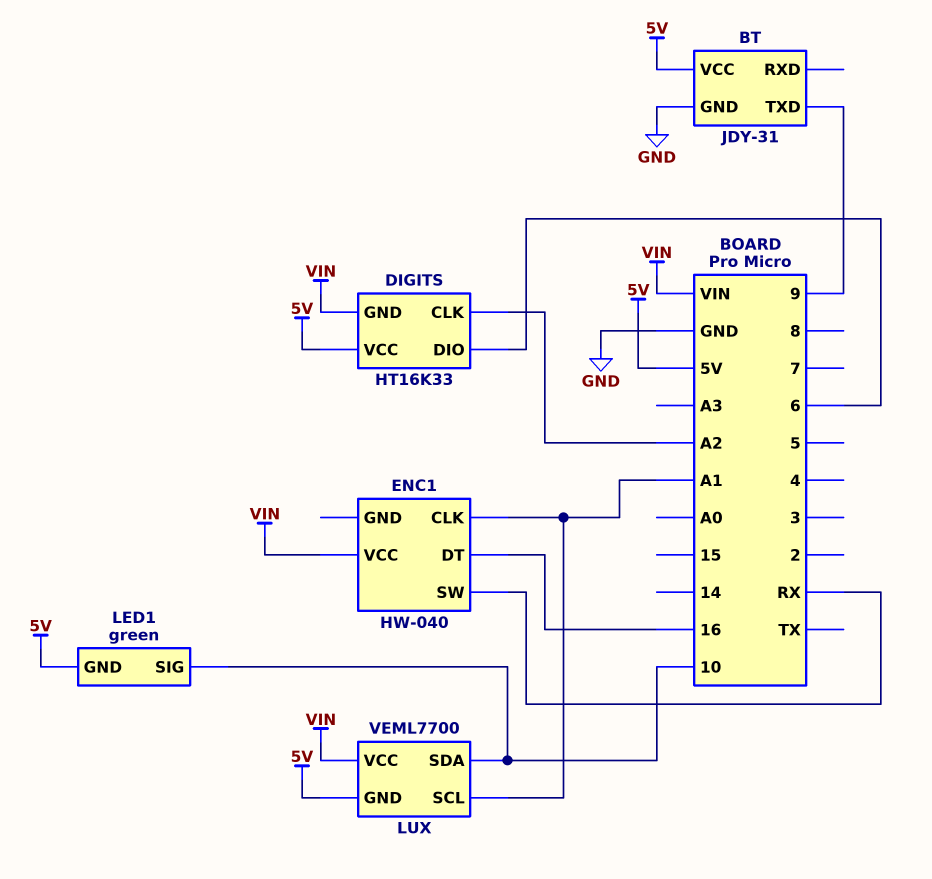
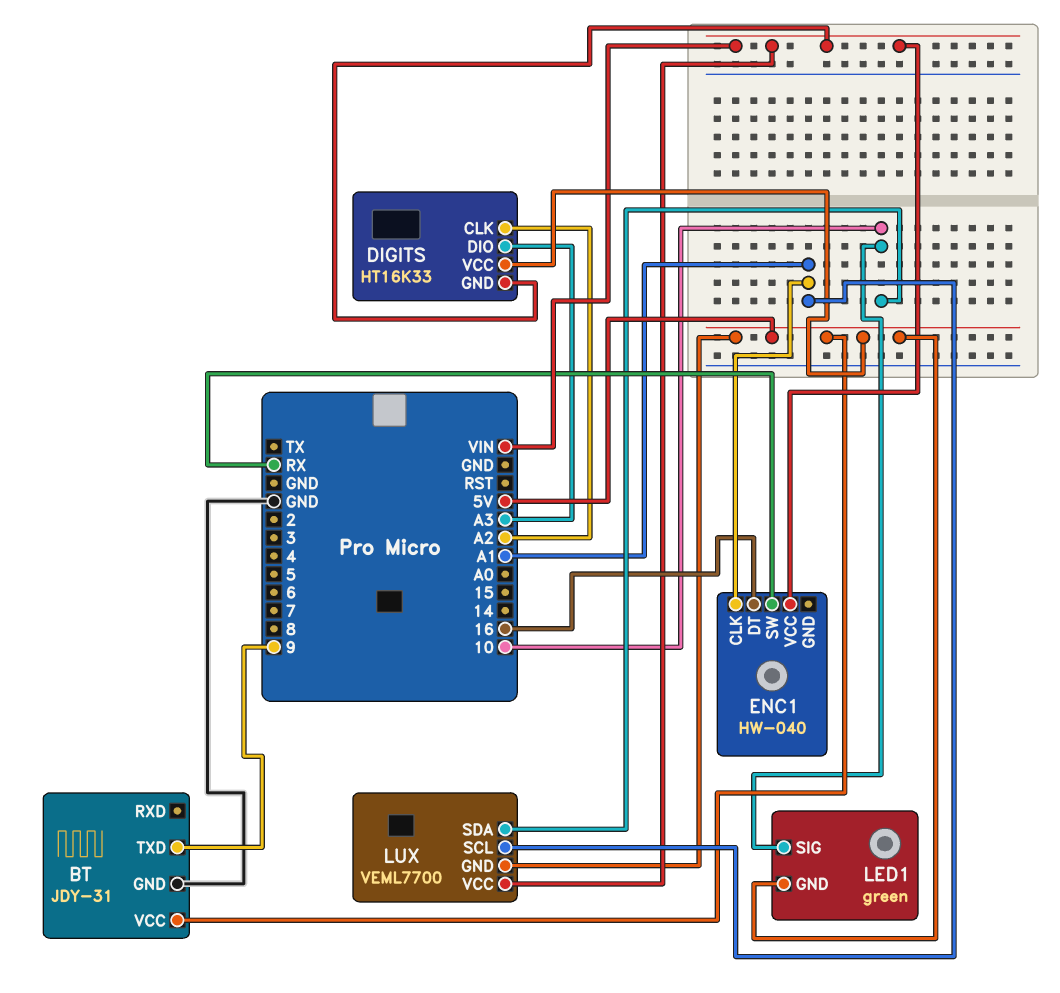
DIGITS pin DIO: 6 -> A3

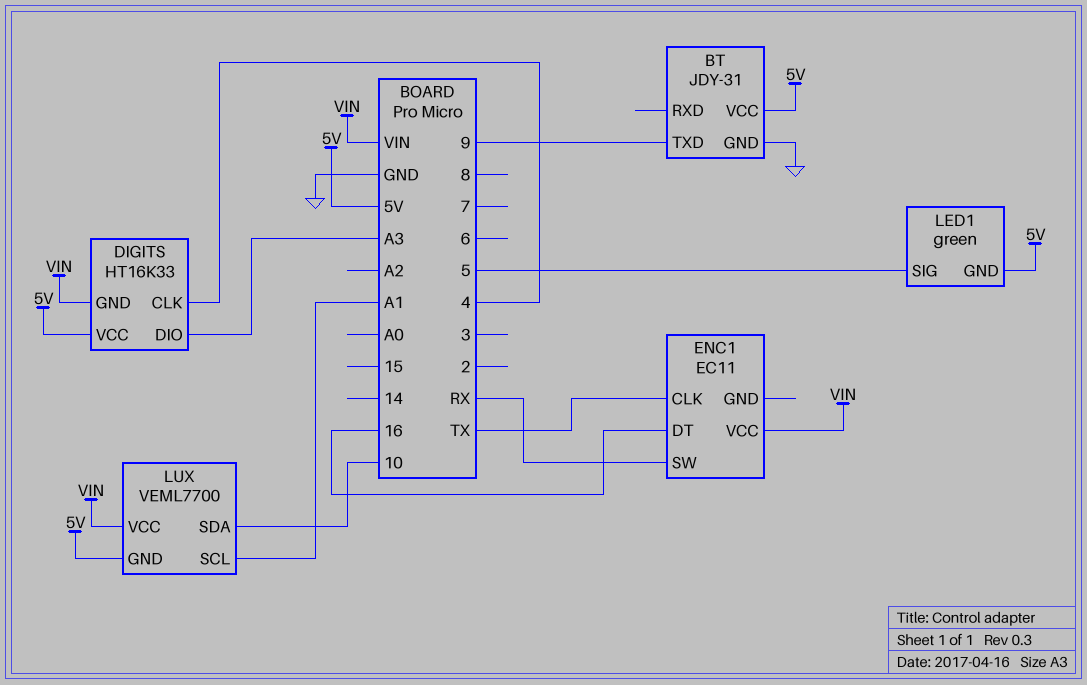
DIGITS pin CLK: A2 -> 4
ENC1: HW-040 -> EC11
ENC1 pin CLK: A1 -> TX
LED1 pin SIG: 10 -> 5

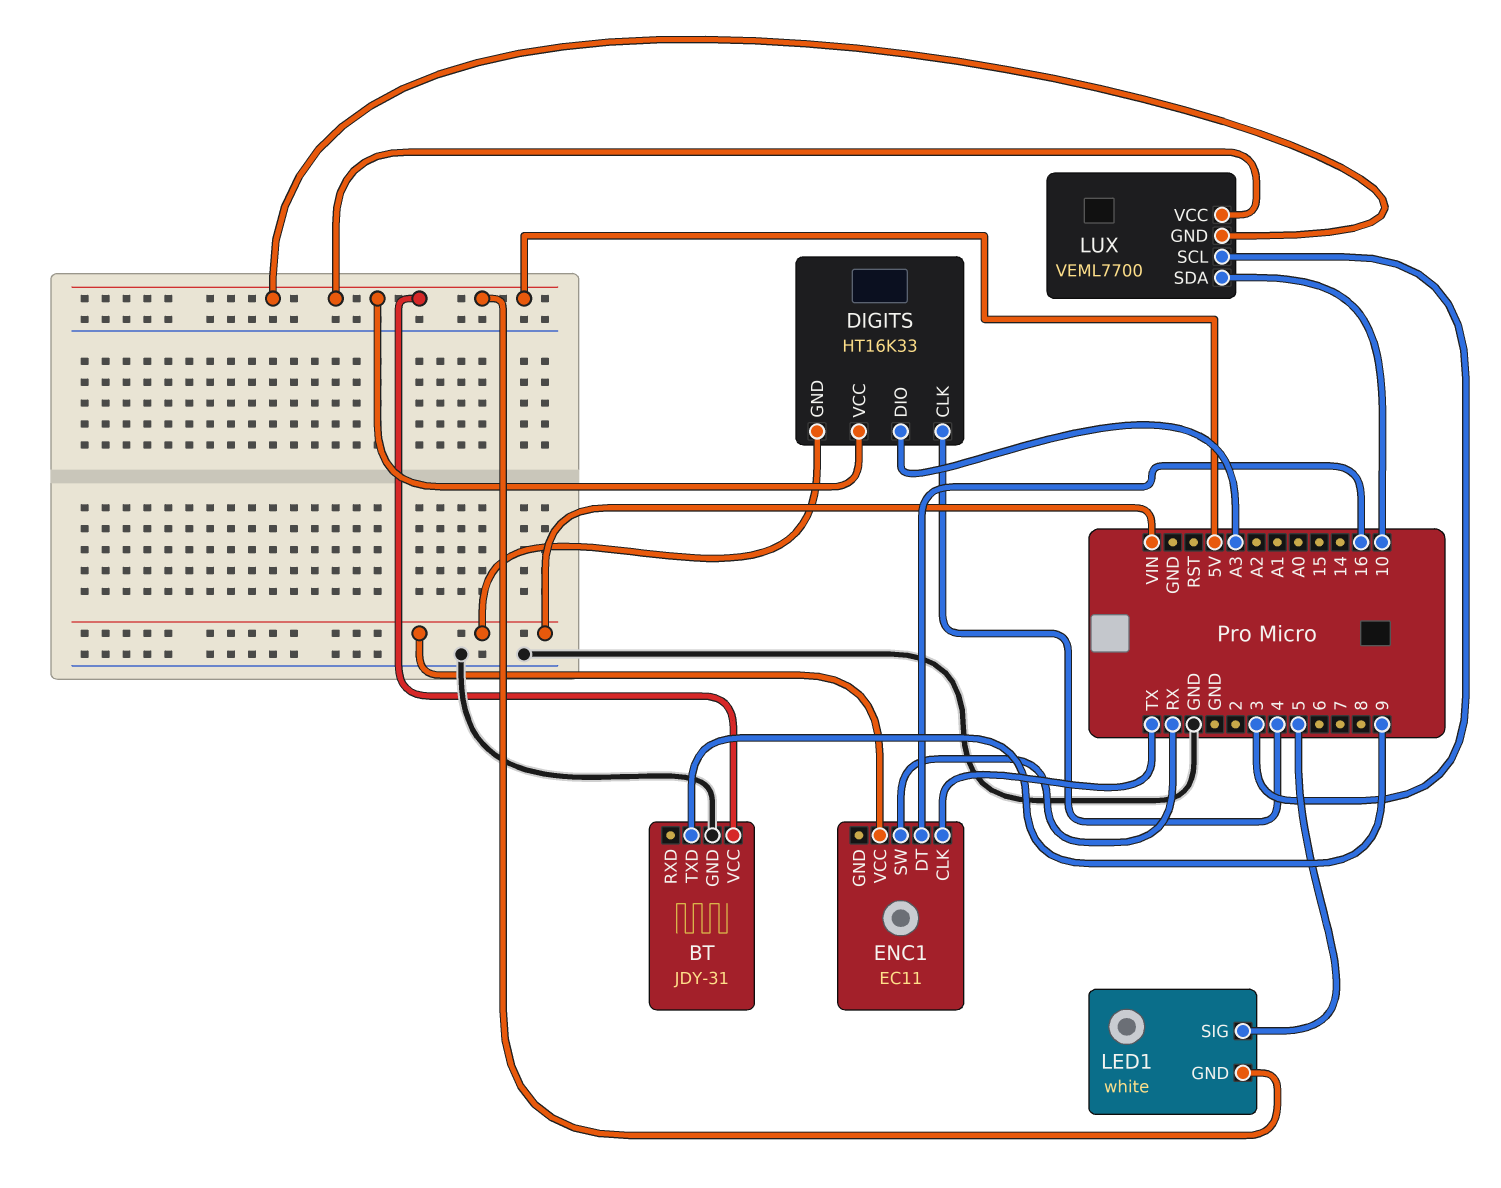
LED1: green -> white
LUX pin SCL: A1 -> 3
LUX pin VCC: VIN -> 5V

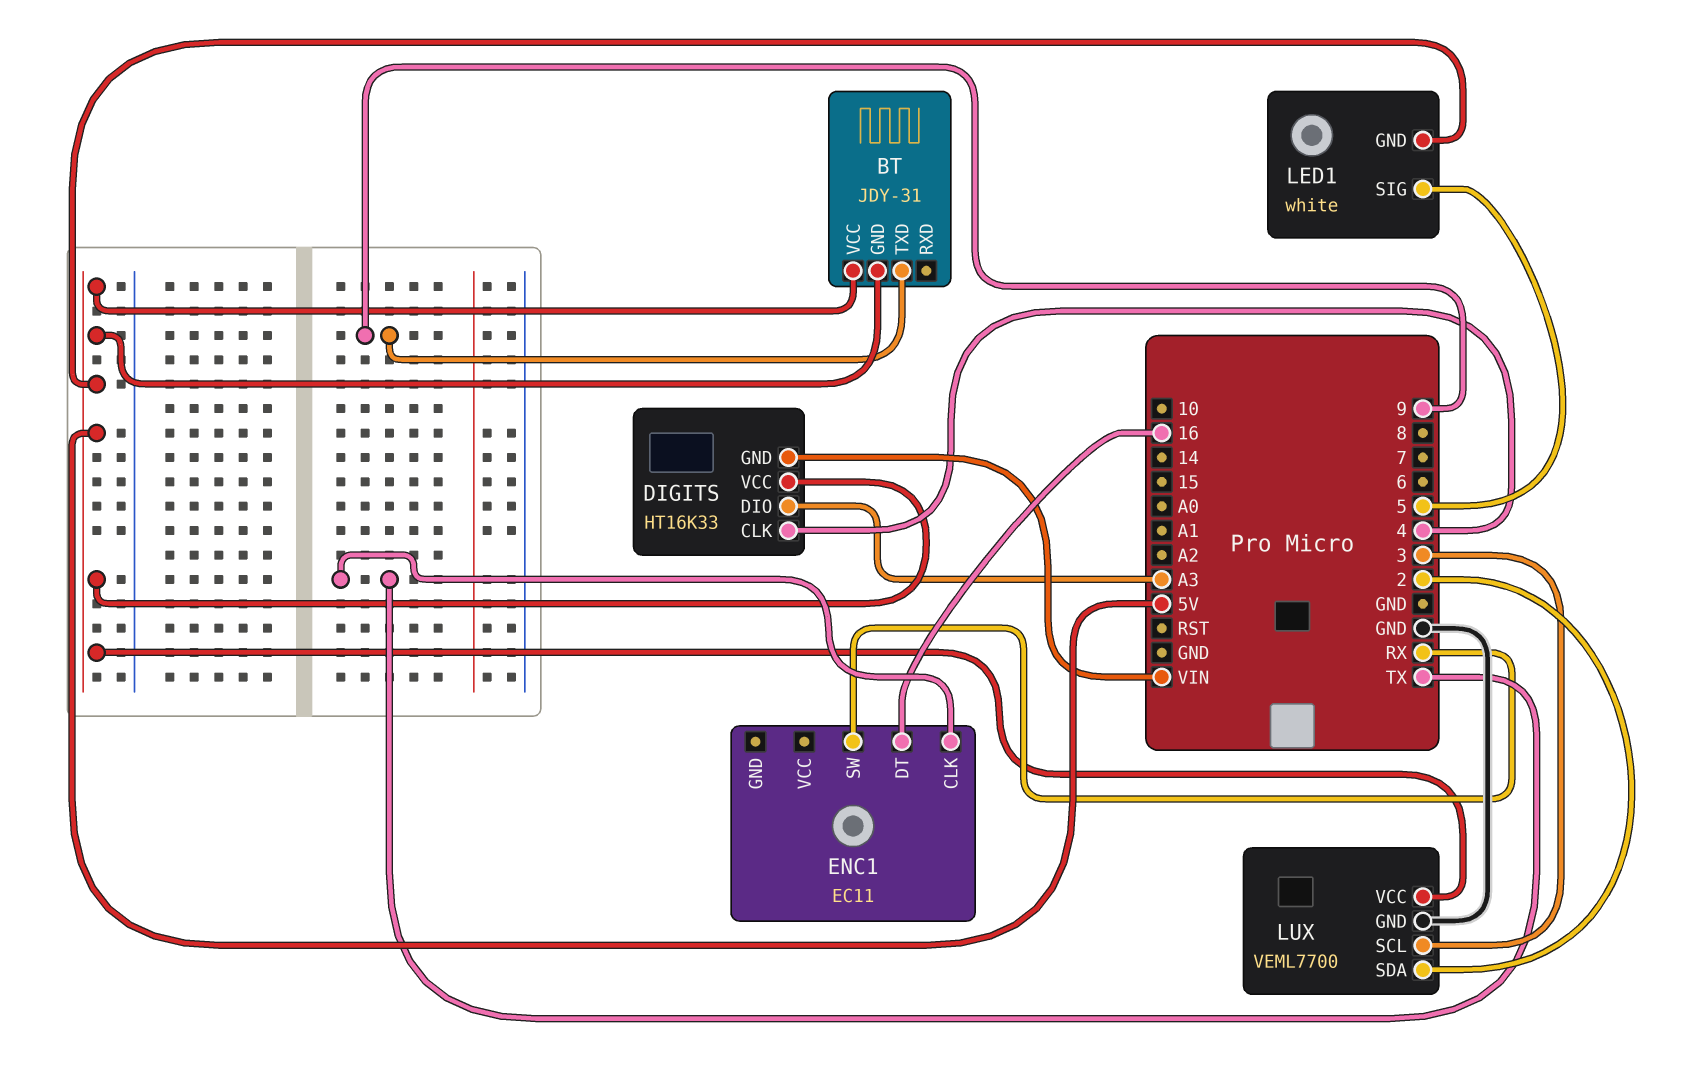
BT pin GND: GND -> 5V
ENC1 pin VCC: VIN -> none
LUX pin GND: 5V -> GND
LUX pin SDA: 10 -> 2

